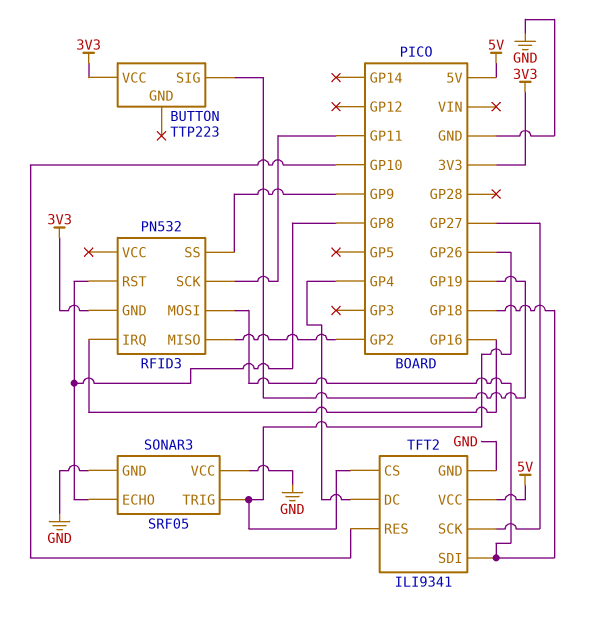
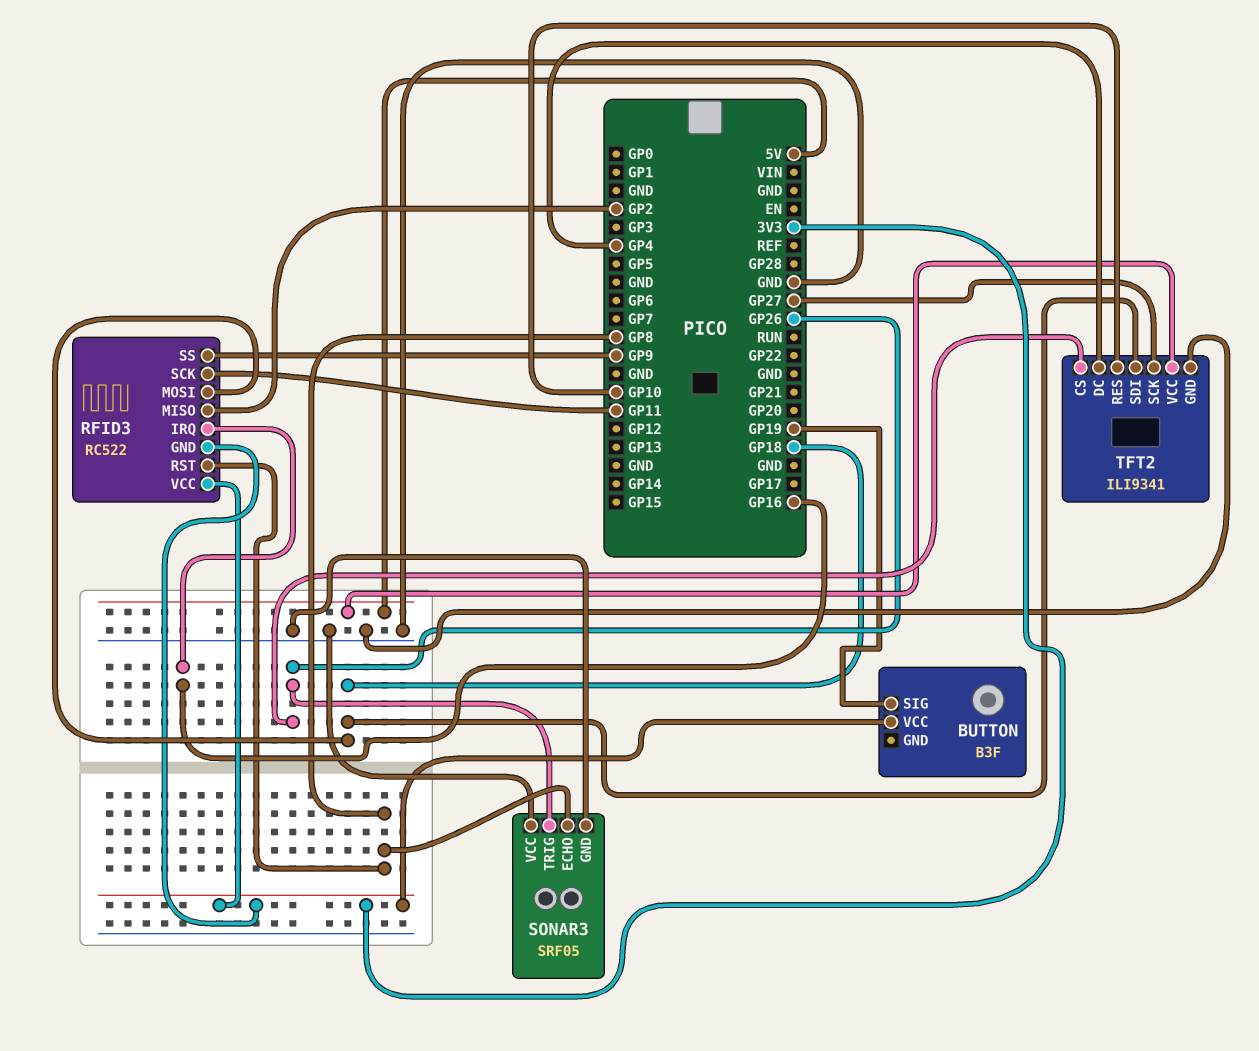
BUTTON: TTP223 -> B3F
RFID3: PN532 -> RC522
RFID3 pin VCC: none -> 3V3

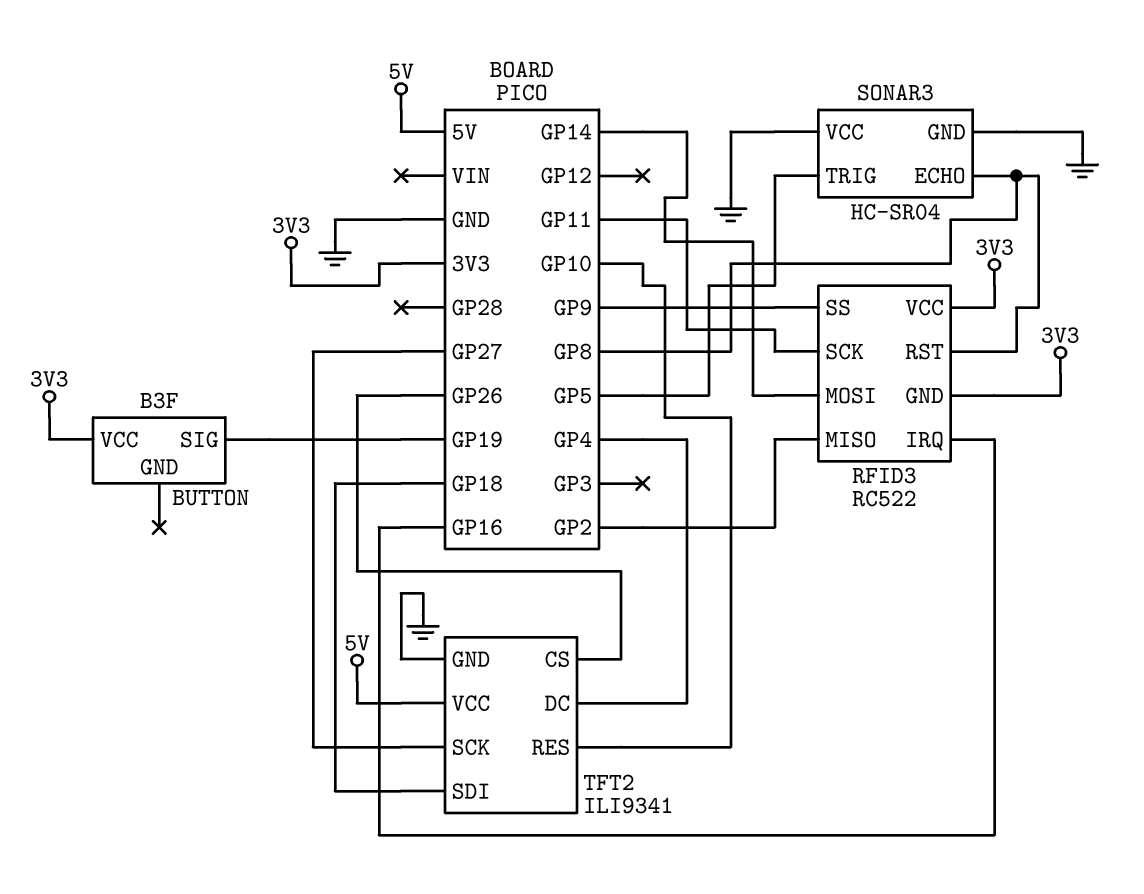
RFID3 pin MOSI: GP18 -> GP14
SONAR3: SRF05 -> HC-SR04
SONAR3 pin TRIG: GP26 -> GP5

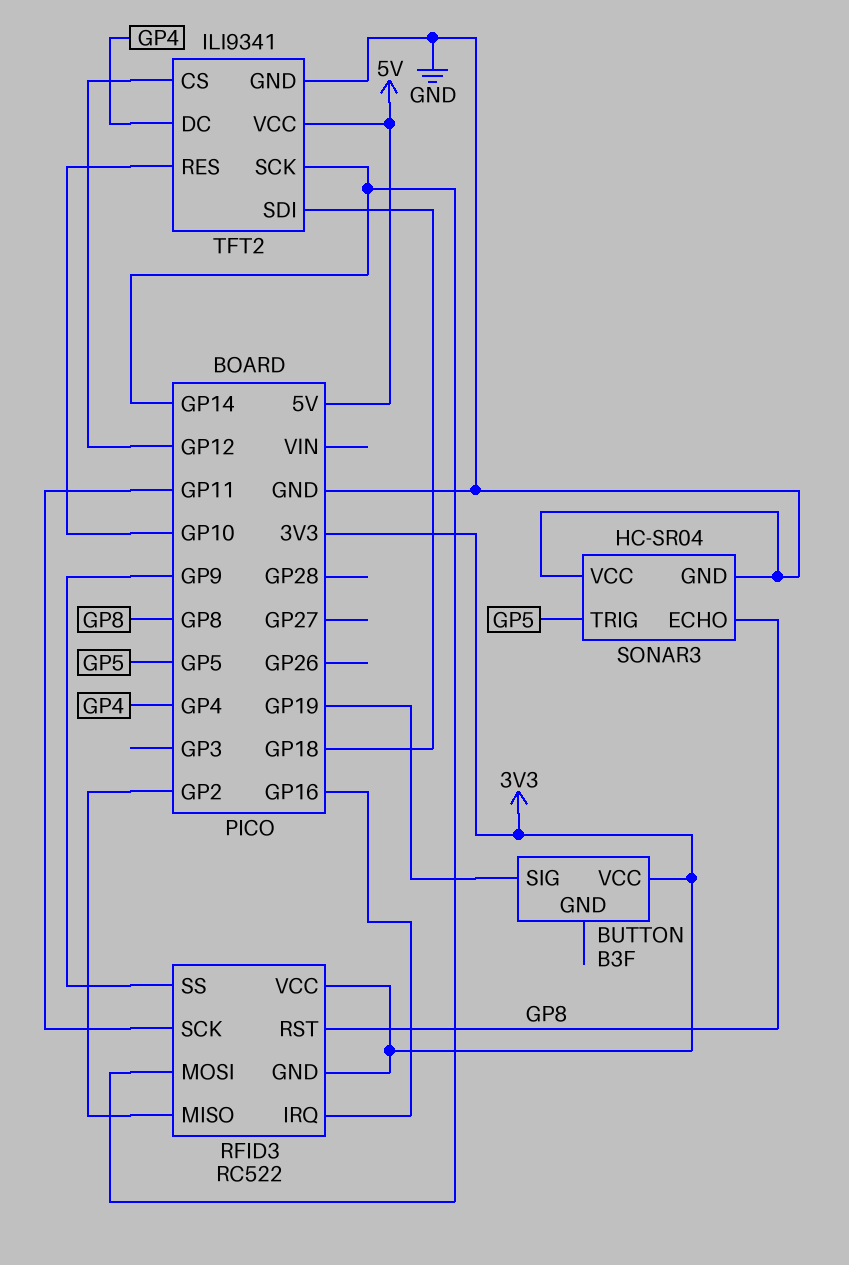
TFT2 pin CS: GP26 -> GP12
TFT2 pin SCK: GP27 -> GP14

